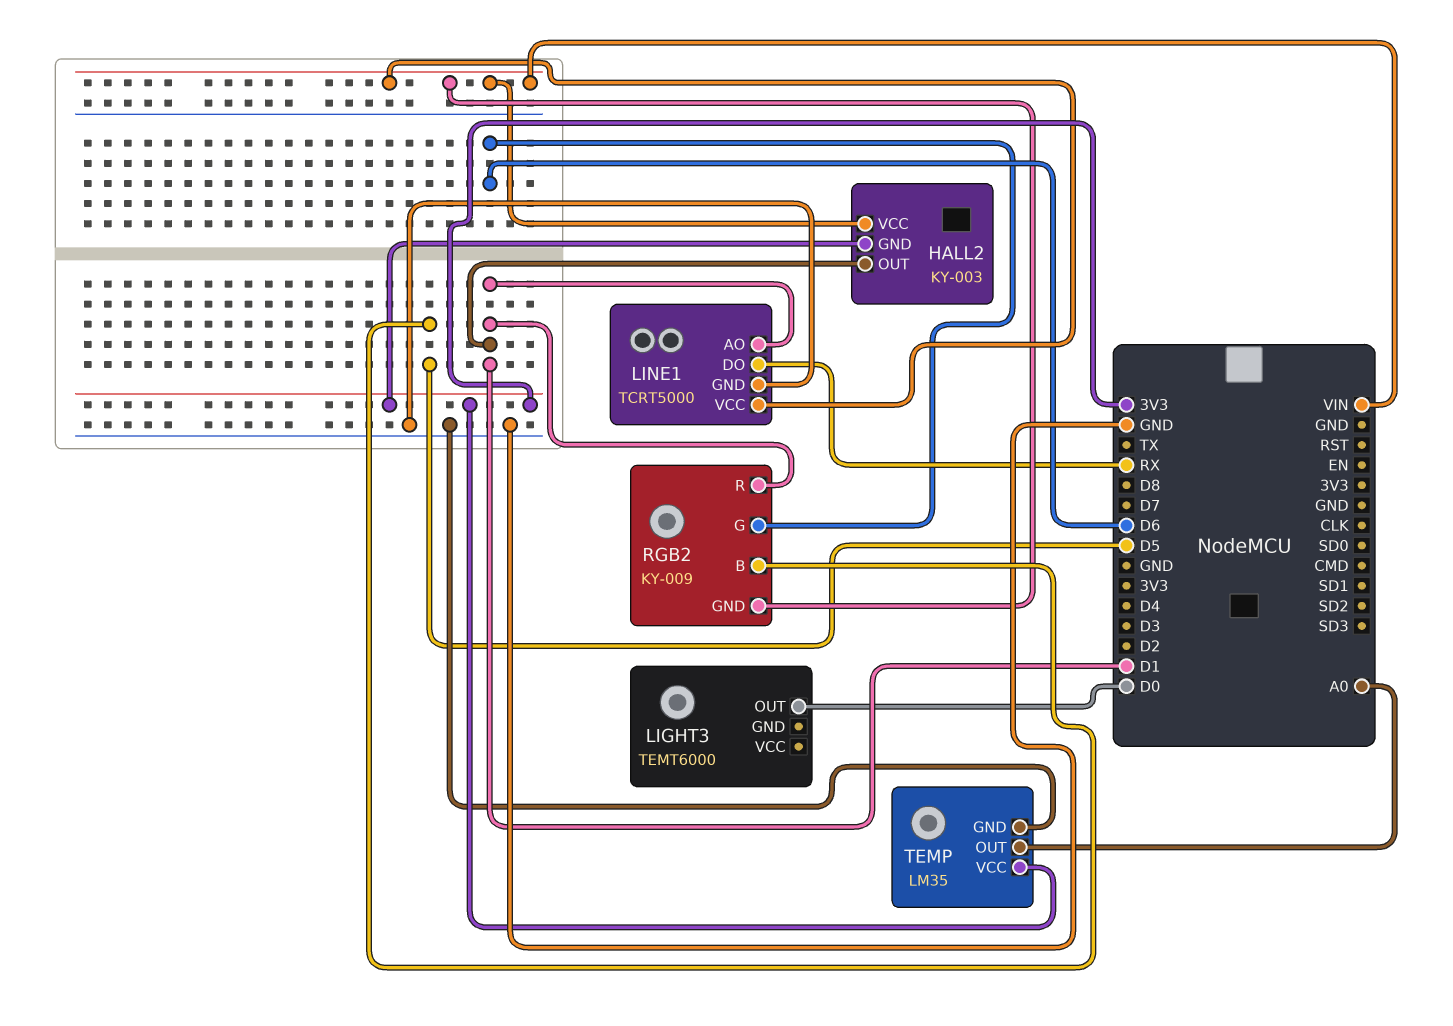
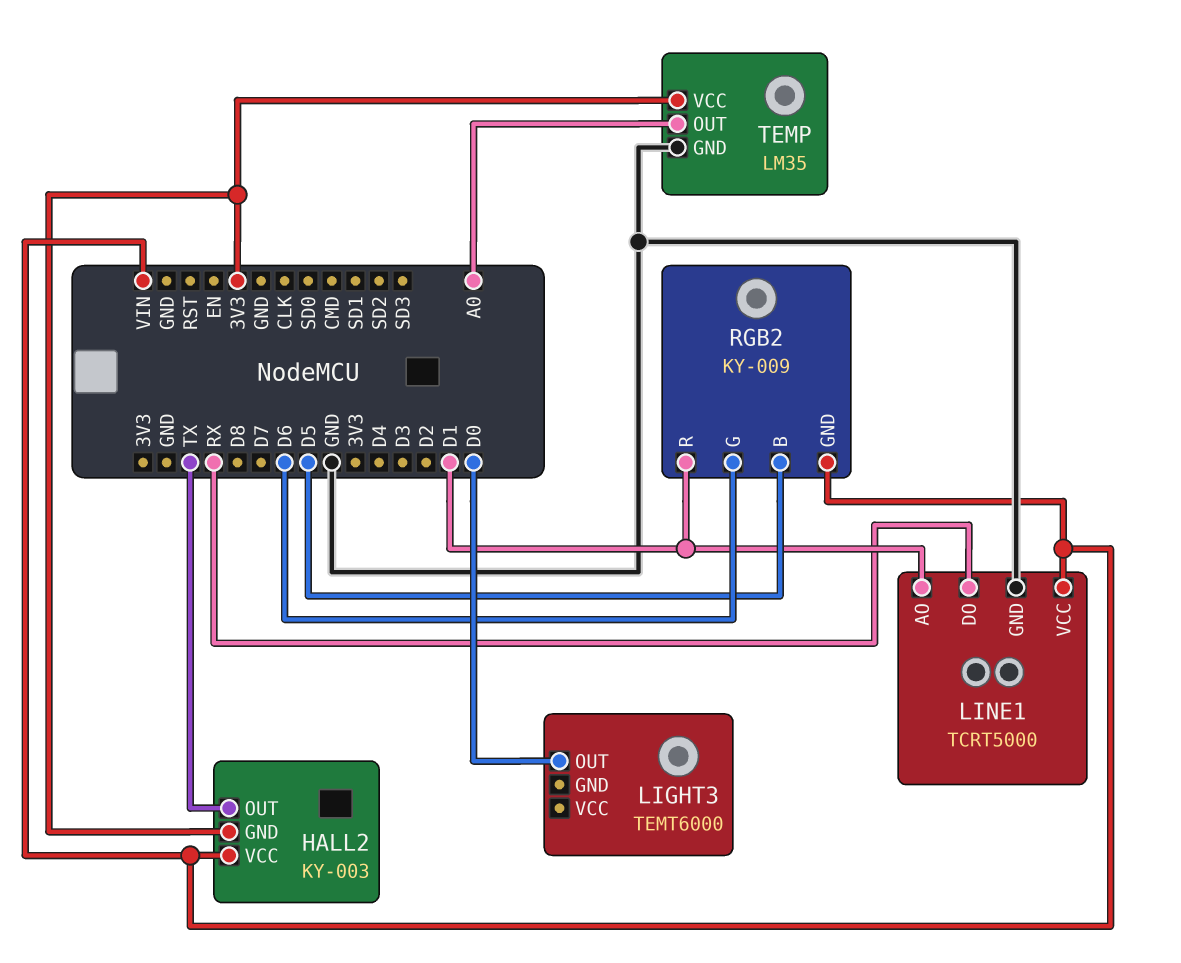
HALL2 pin OUT: D1 -> TX

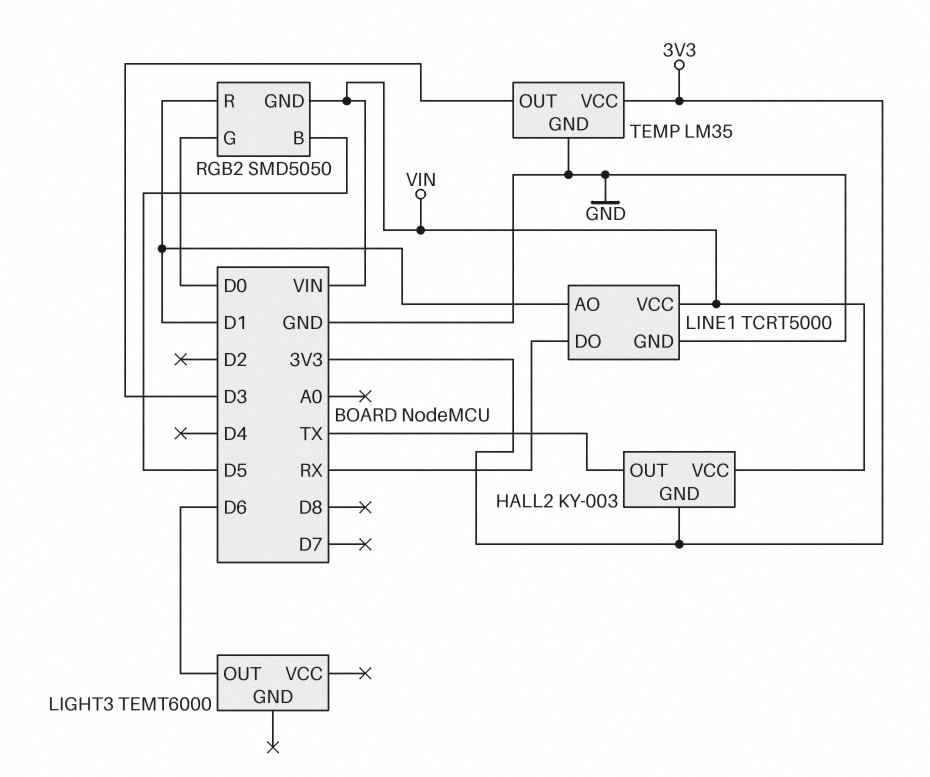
LIGHT3 pin OUT: D0 -> D6
RGB2: KY-009 -> SMD5050
RGB2 pin G: D6 -> D0
TEMP pin OUT: A0 -> D3

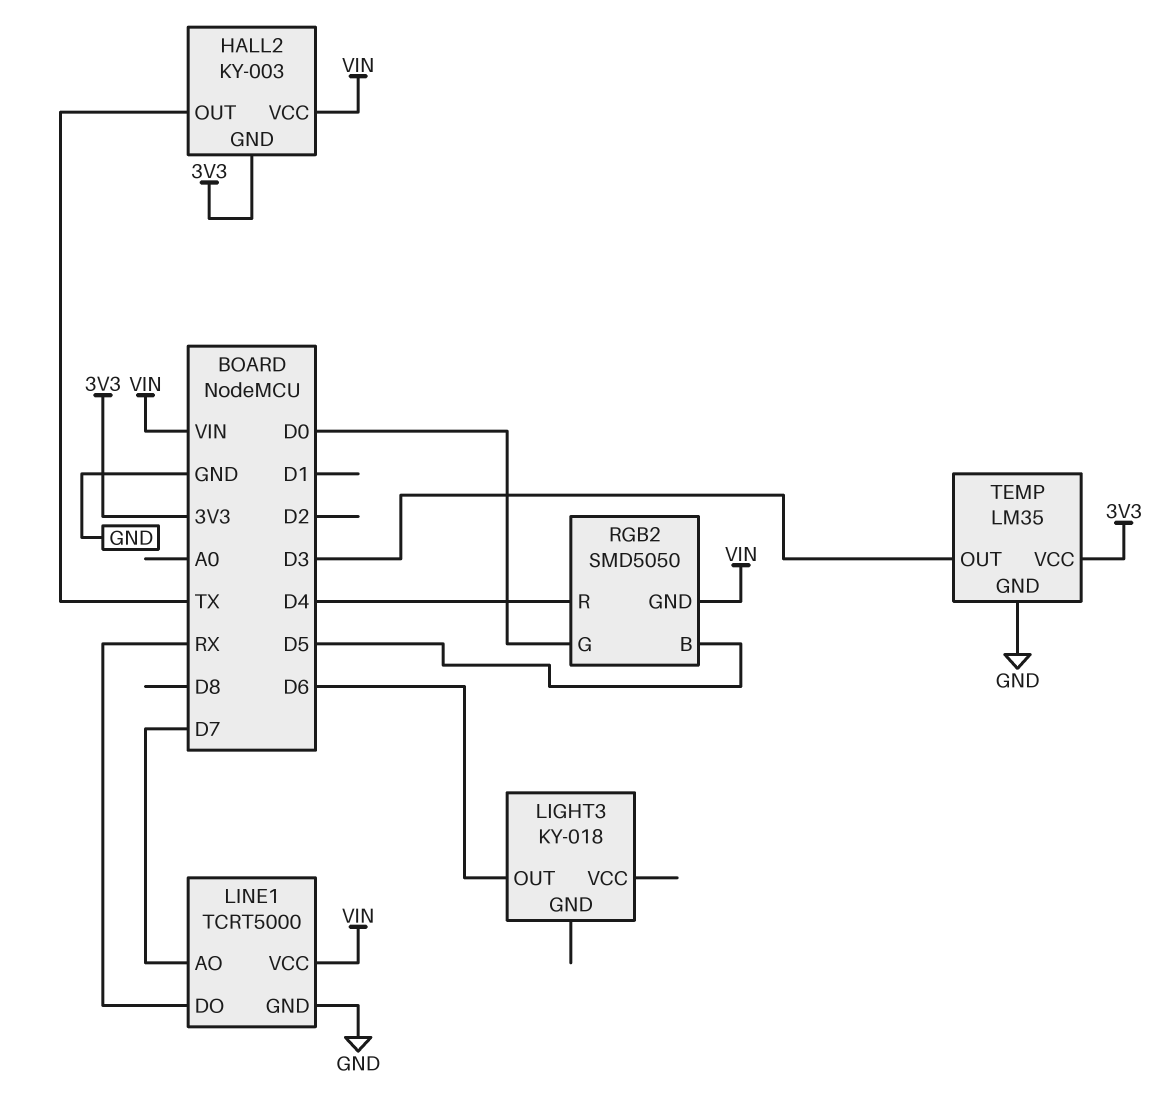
LIGHT3: TEMT6000 -> KY-018
LINE1 pin AO: D1 -> D7
RGB2 pin R: D1 -> D4

